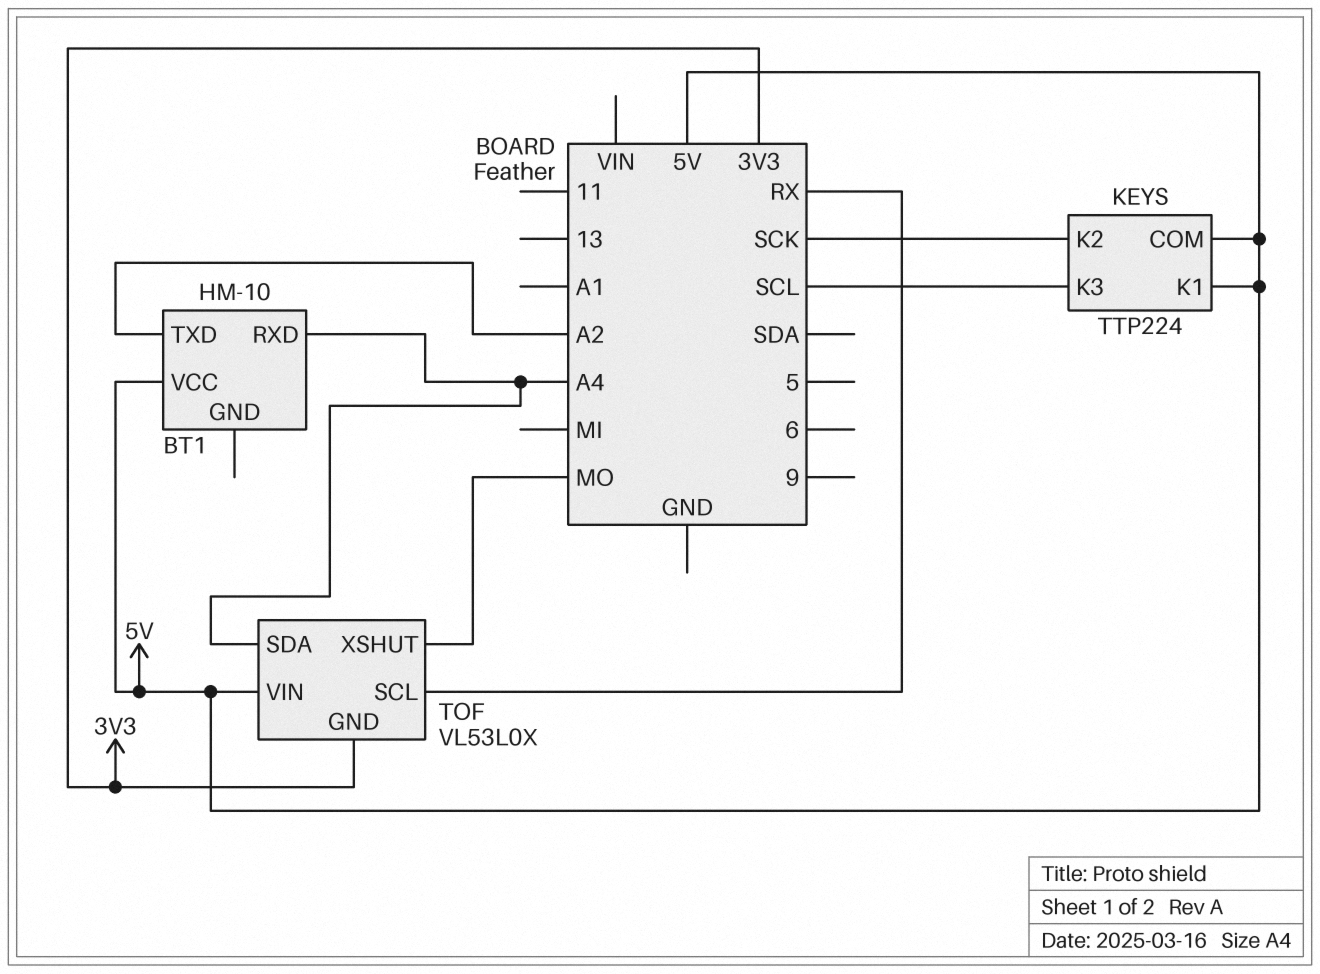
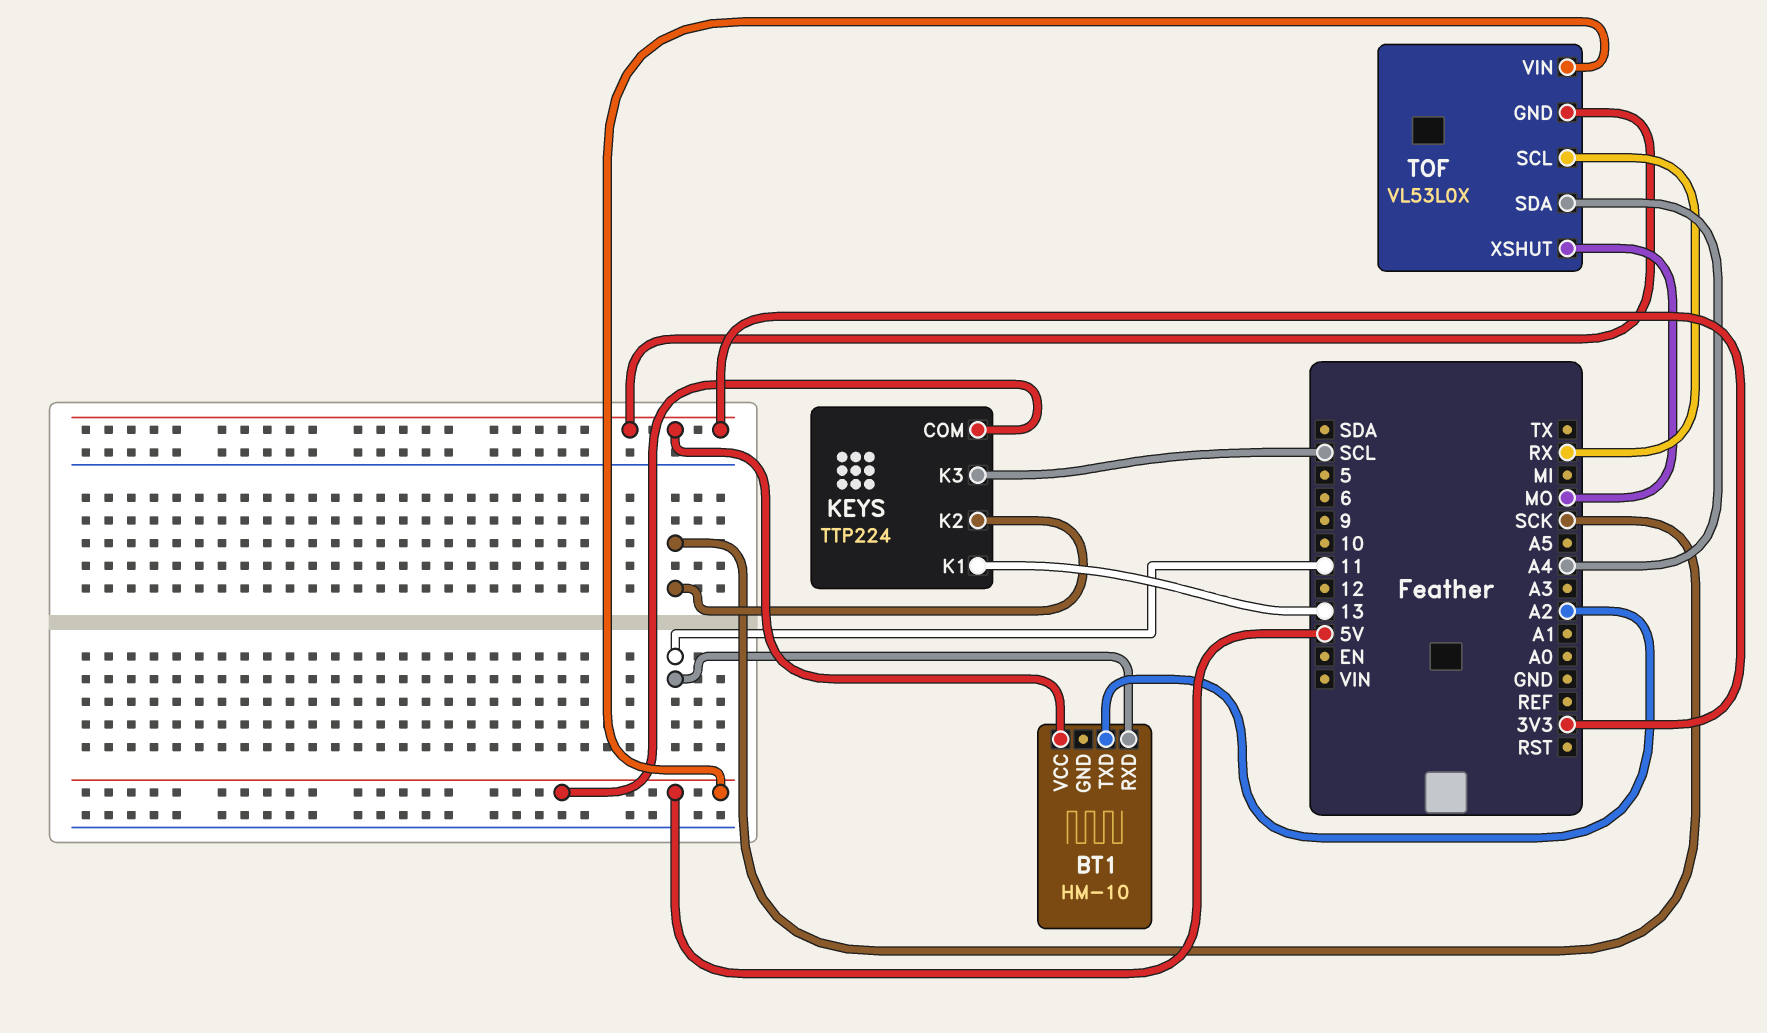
BT1 pin RXD: A4 -> 11
BT1 pin VCC: 5V -> 3V3
KEYS pin K1: 5V -> 13

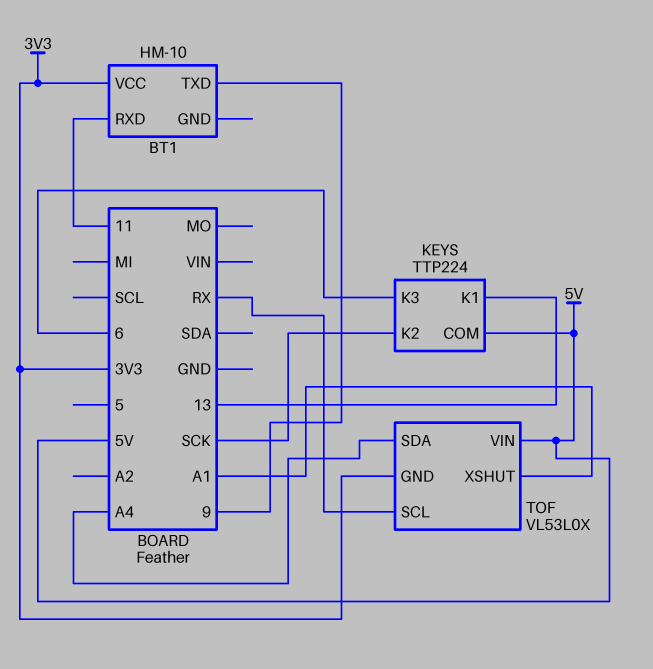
BT1 pin TXD: A2 -> 9
KEYS pin K3: SCL -> 6
TOF pin XSHUT: MO -> A1

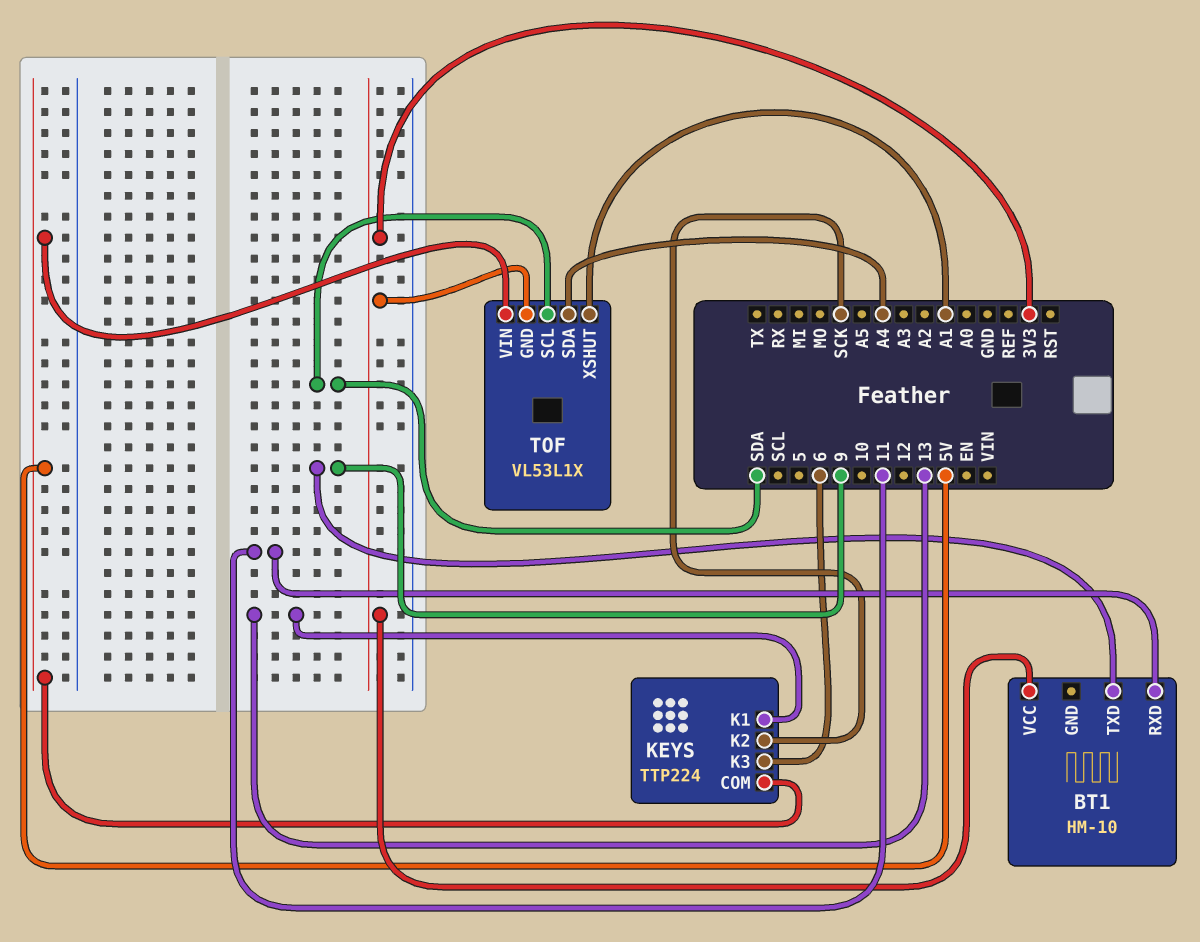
TOF: VL53L0X -> VL53L1X
TOF pin SCL: RX -> SDA

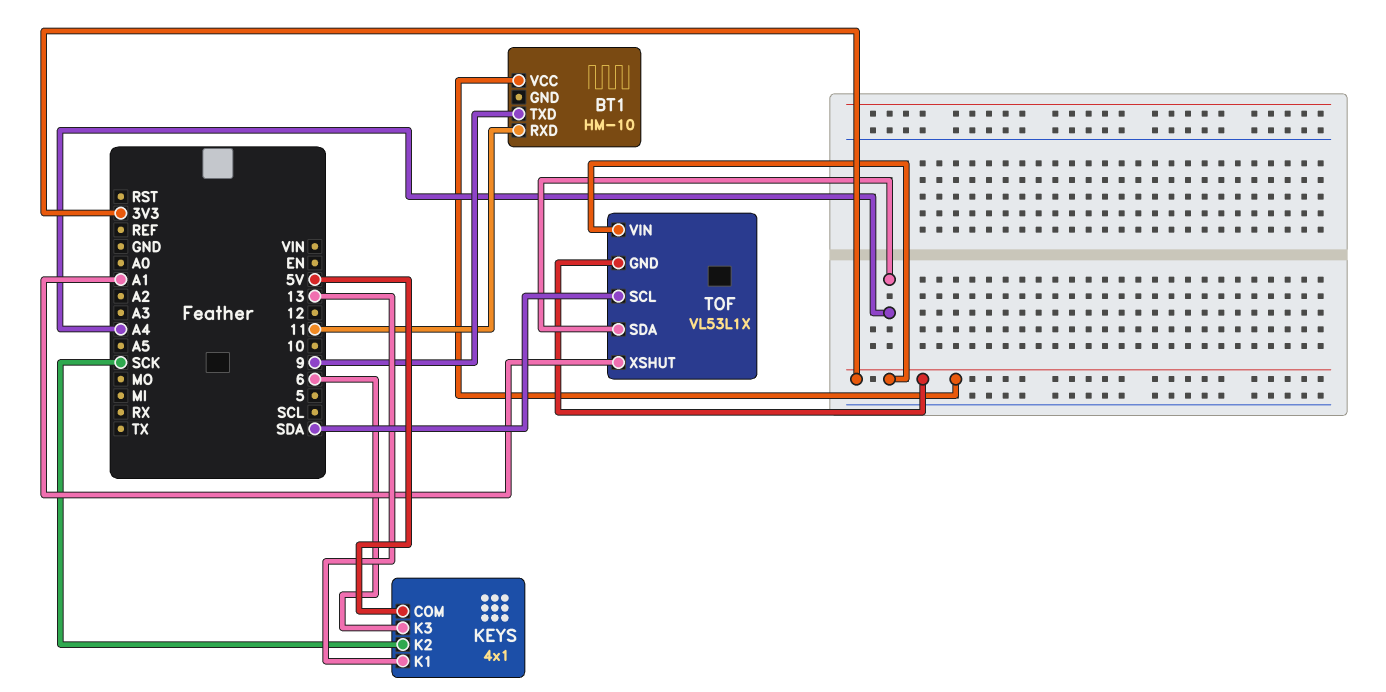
KEYS: TTP224 -> 4x1
TOF pin VIN: 5V -> 3V3

